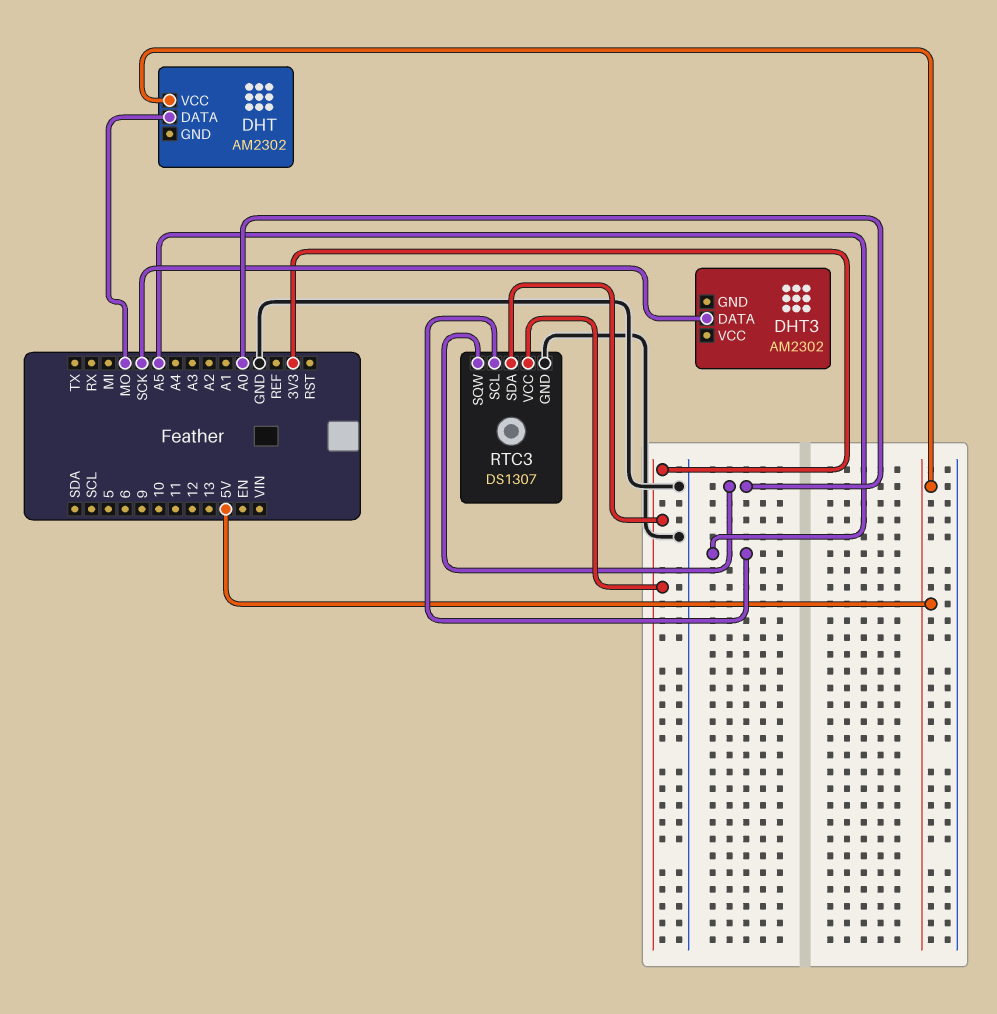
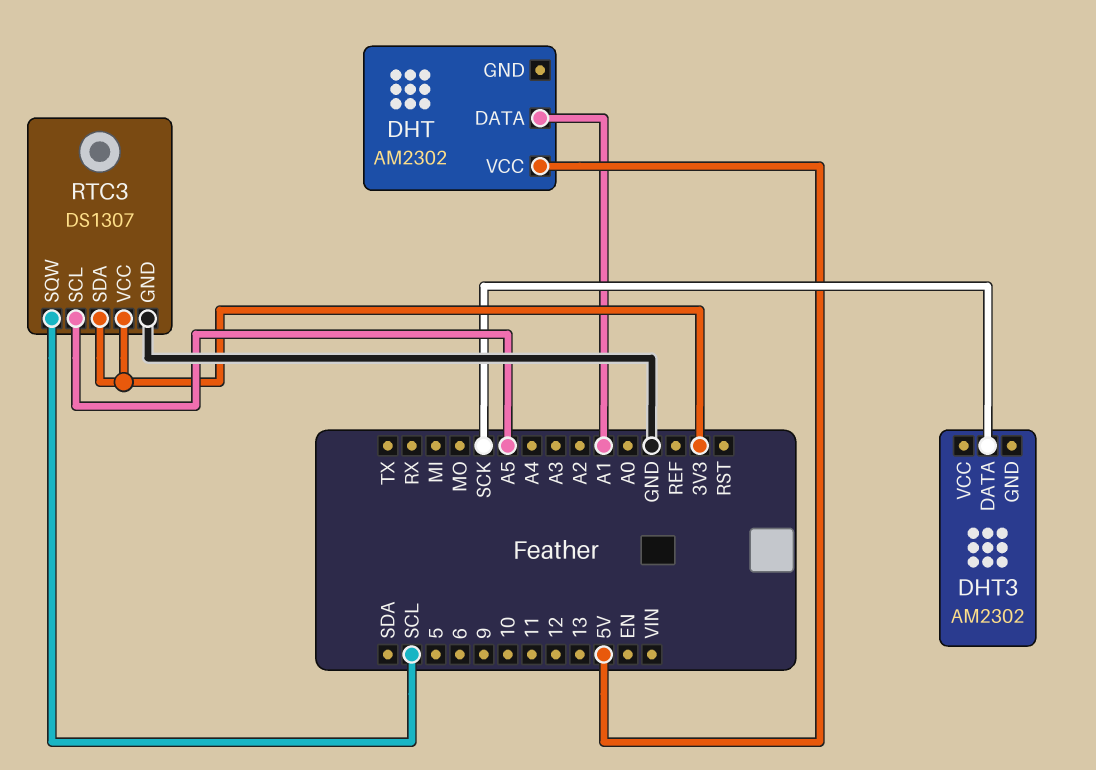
DHT pin DATA: MO -> A1
RTC3 pin SQW: A0 -> SCL

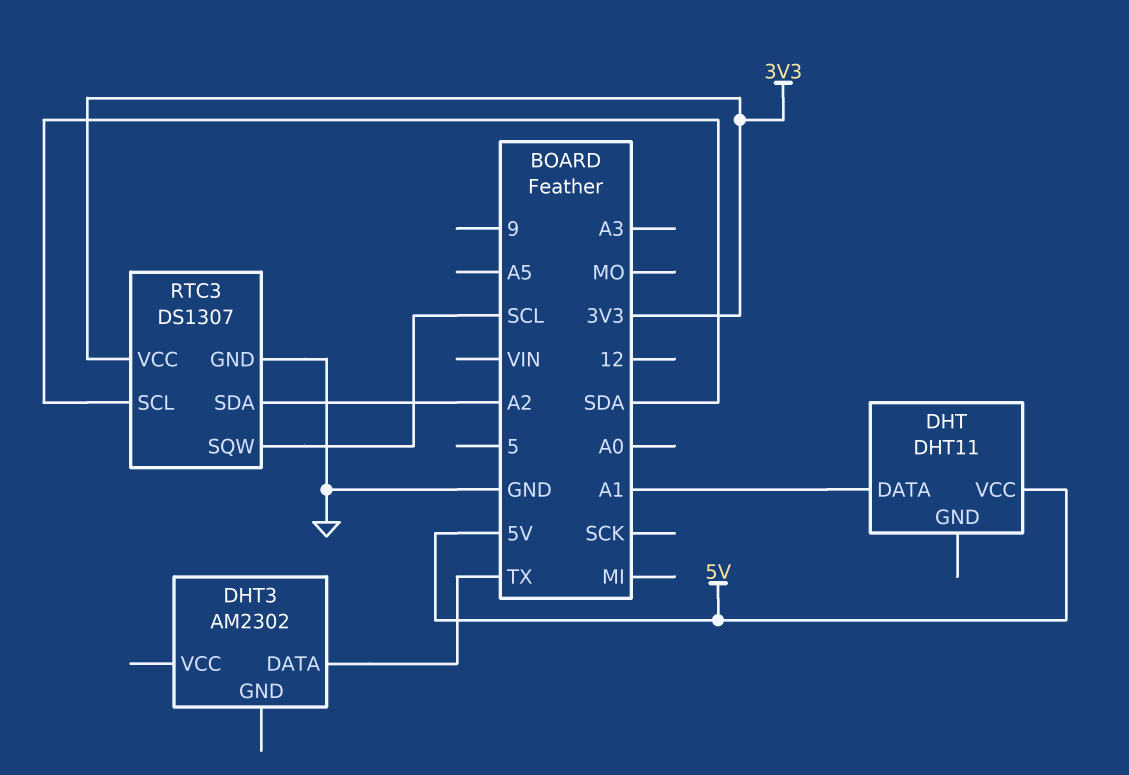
DHT: AM2302 -> DHT11
DHT3 pin DATA: SCK -> TX
RTC3 pin SCL: A5 -> SDA
RTC3 pin SDA: 3V3 -> A2

